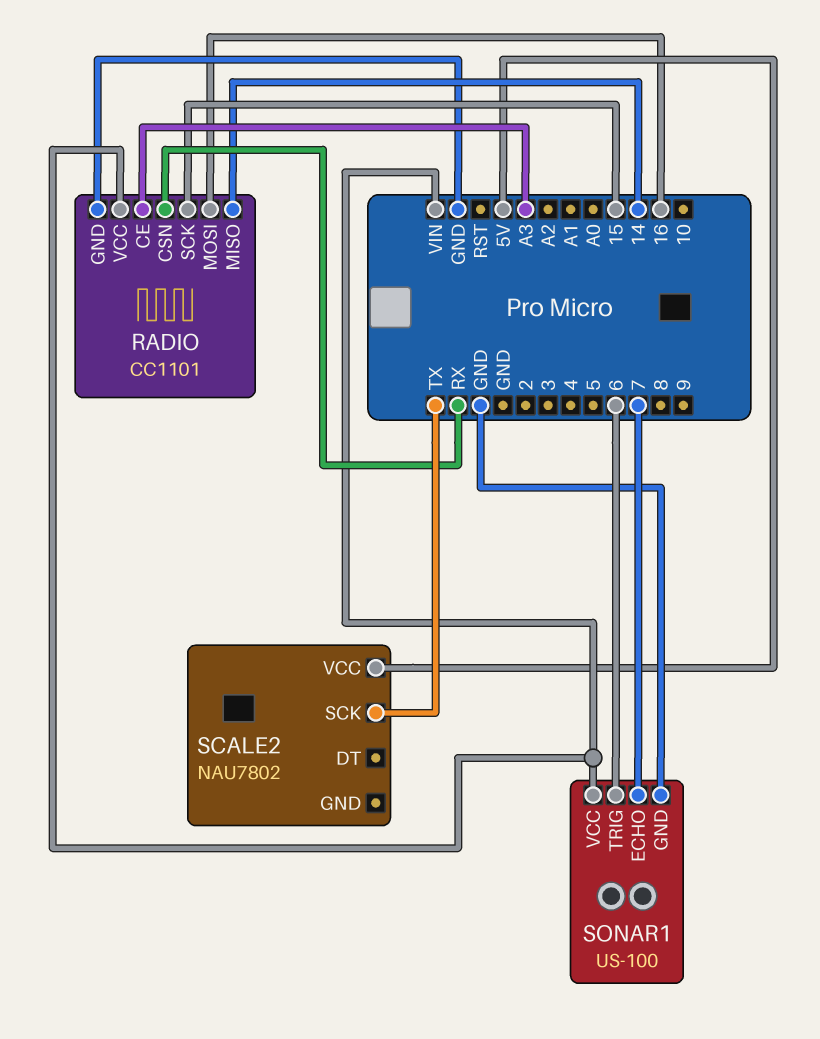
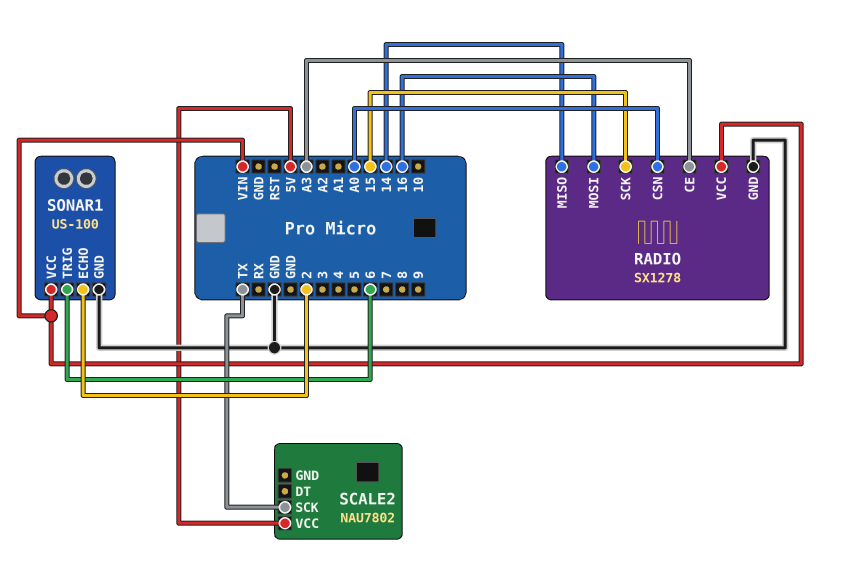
RADIO: CC1101 -> SX1278
RADIO pin CSN: RX -> A0
SONAR1 pin ECHO: 7 -> 2

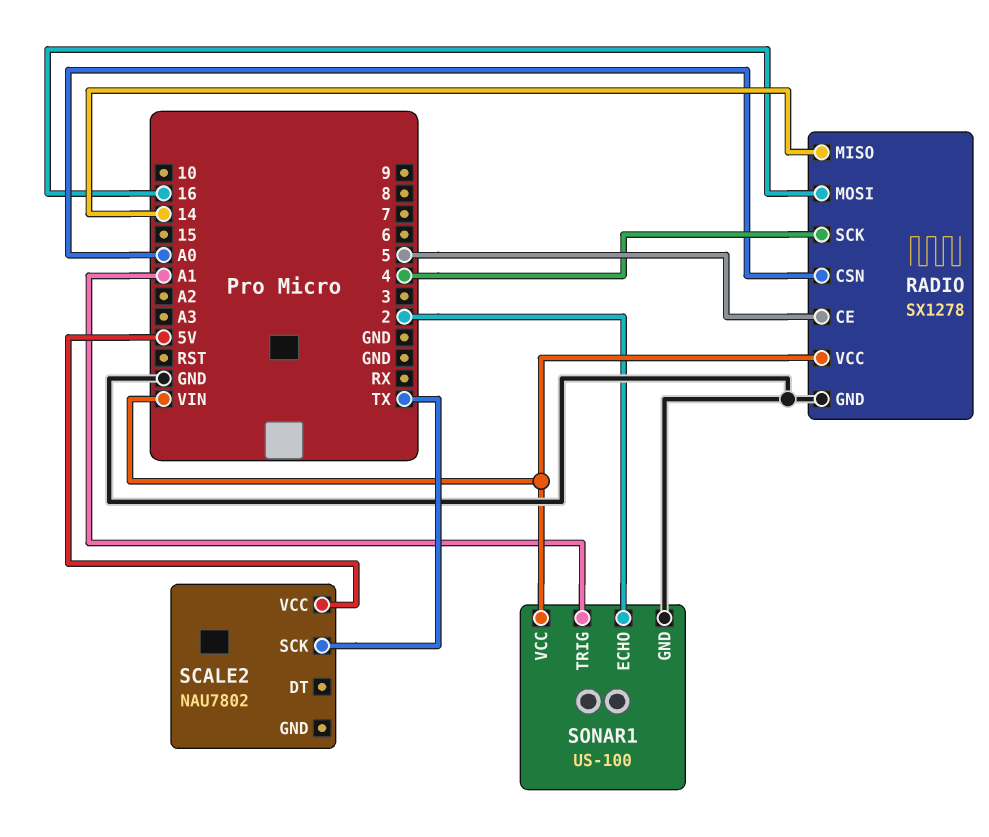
RADIO pin CE: A3 -> 5
RADIO pin SCK: 15 -> 4
SONAR1 pin TRIG: 6 -> A1

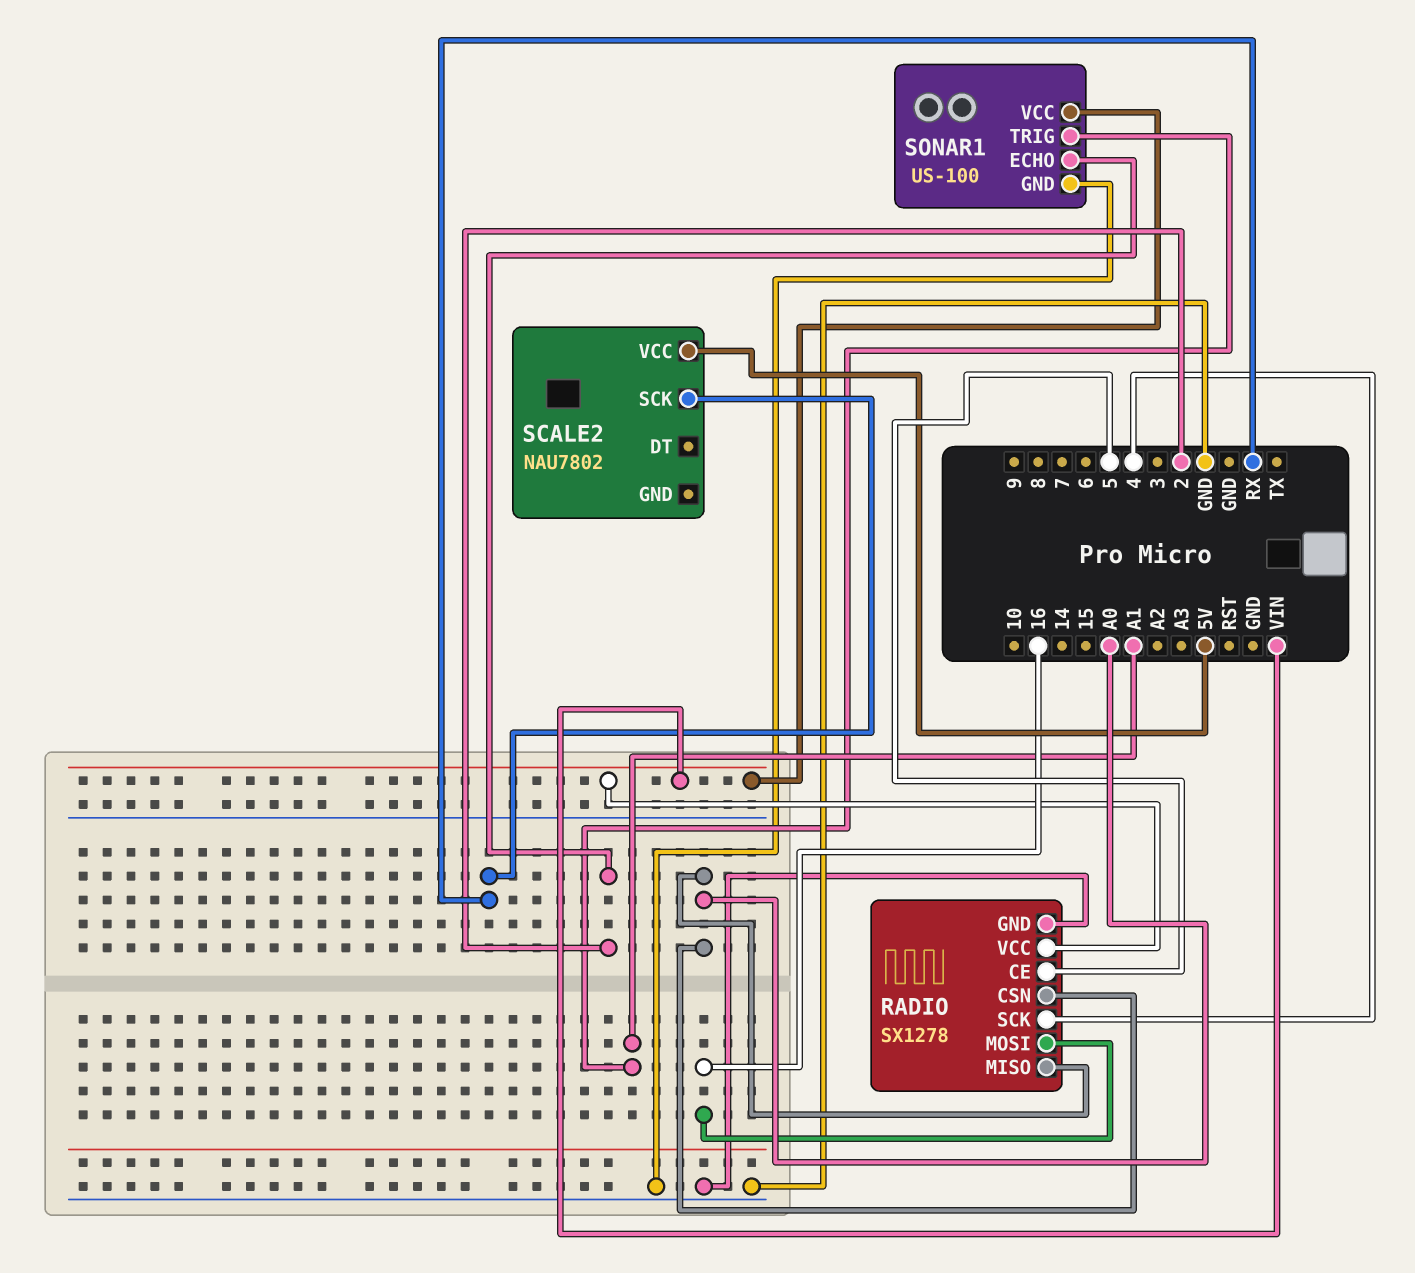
RADIO pin MISO: 14 -> A0
SCALE2 pin SCK: TX -> RX

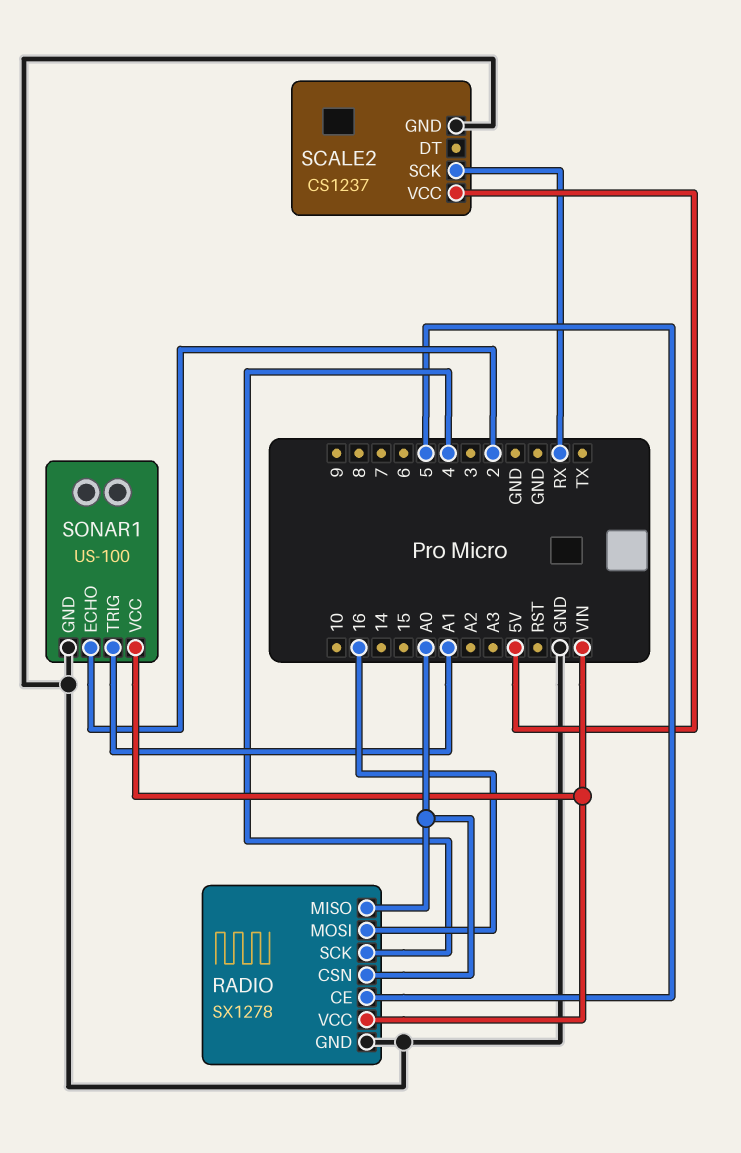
SCALE2: NAU7802 -> CS1237
SCALE2 pin GND: none -> GND

